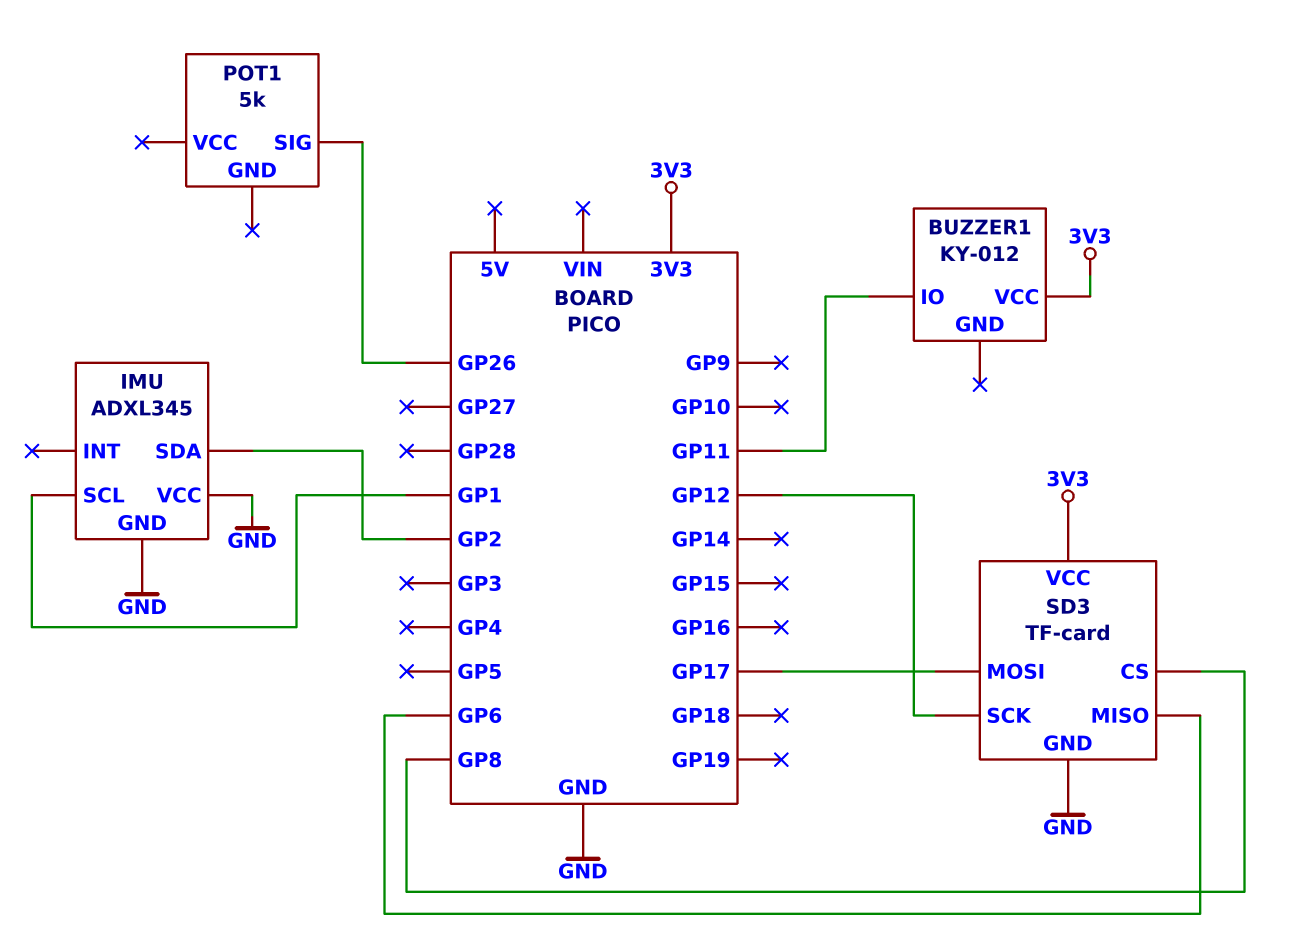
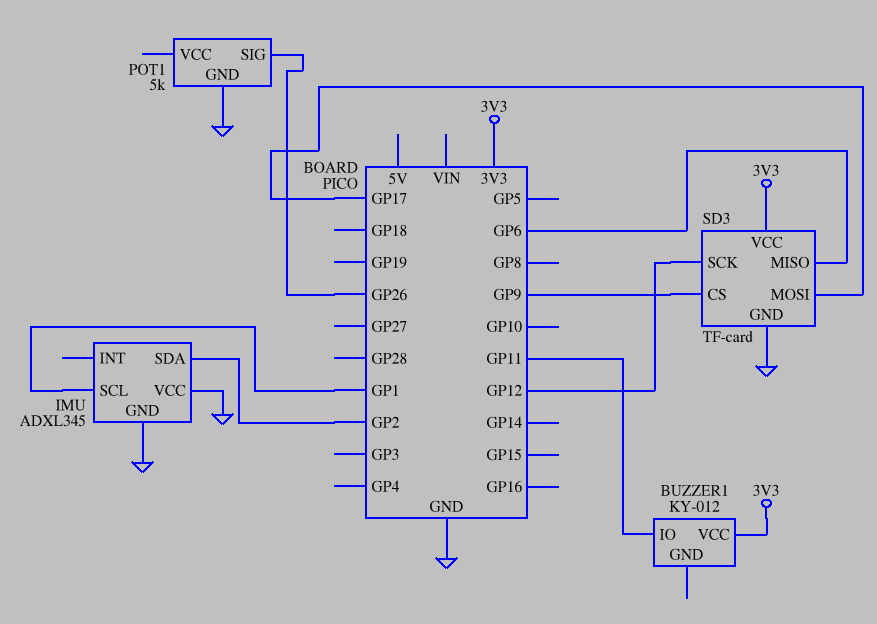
POT1 pin GND: none -> GND
SD3 pin CS: GP8 -> GP9

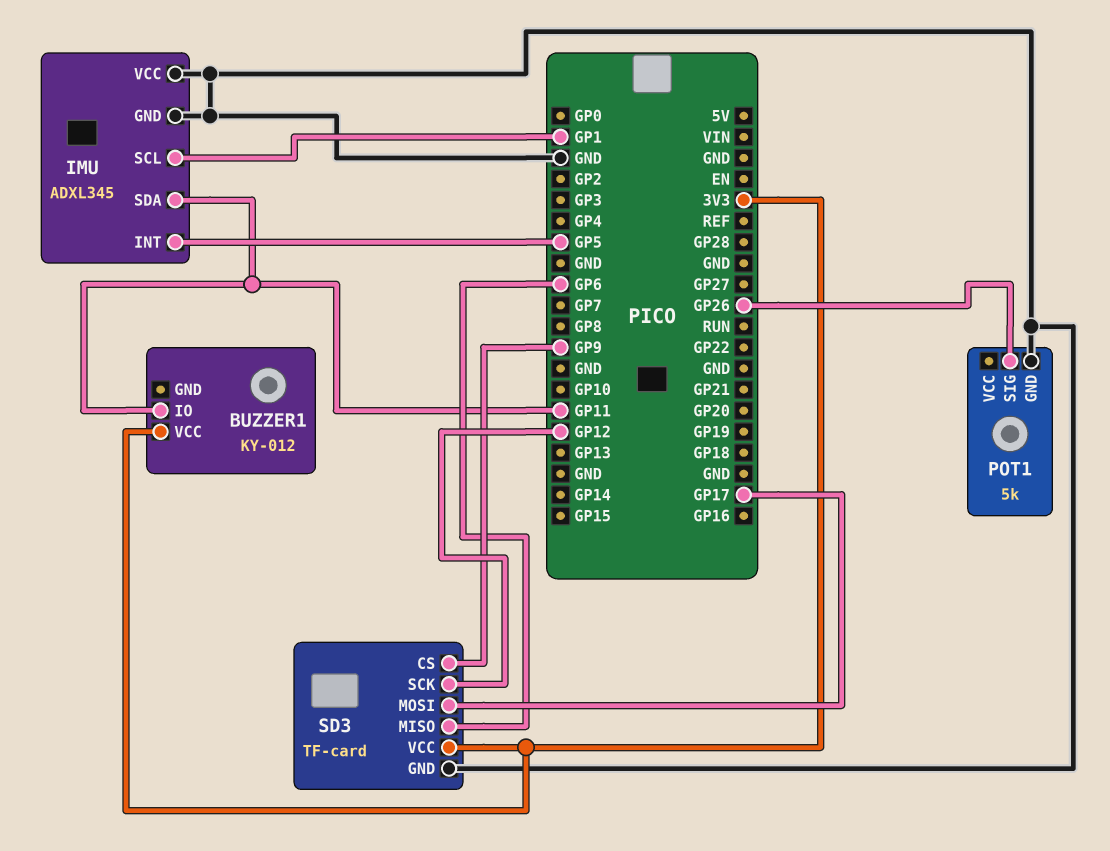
IMU pin INT: none -> GP5
IMU pin SDA: GP2 -> GP11

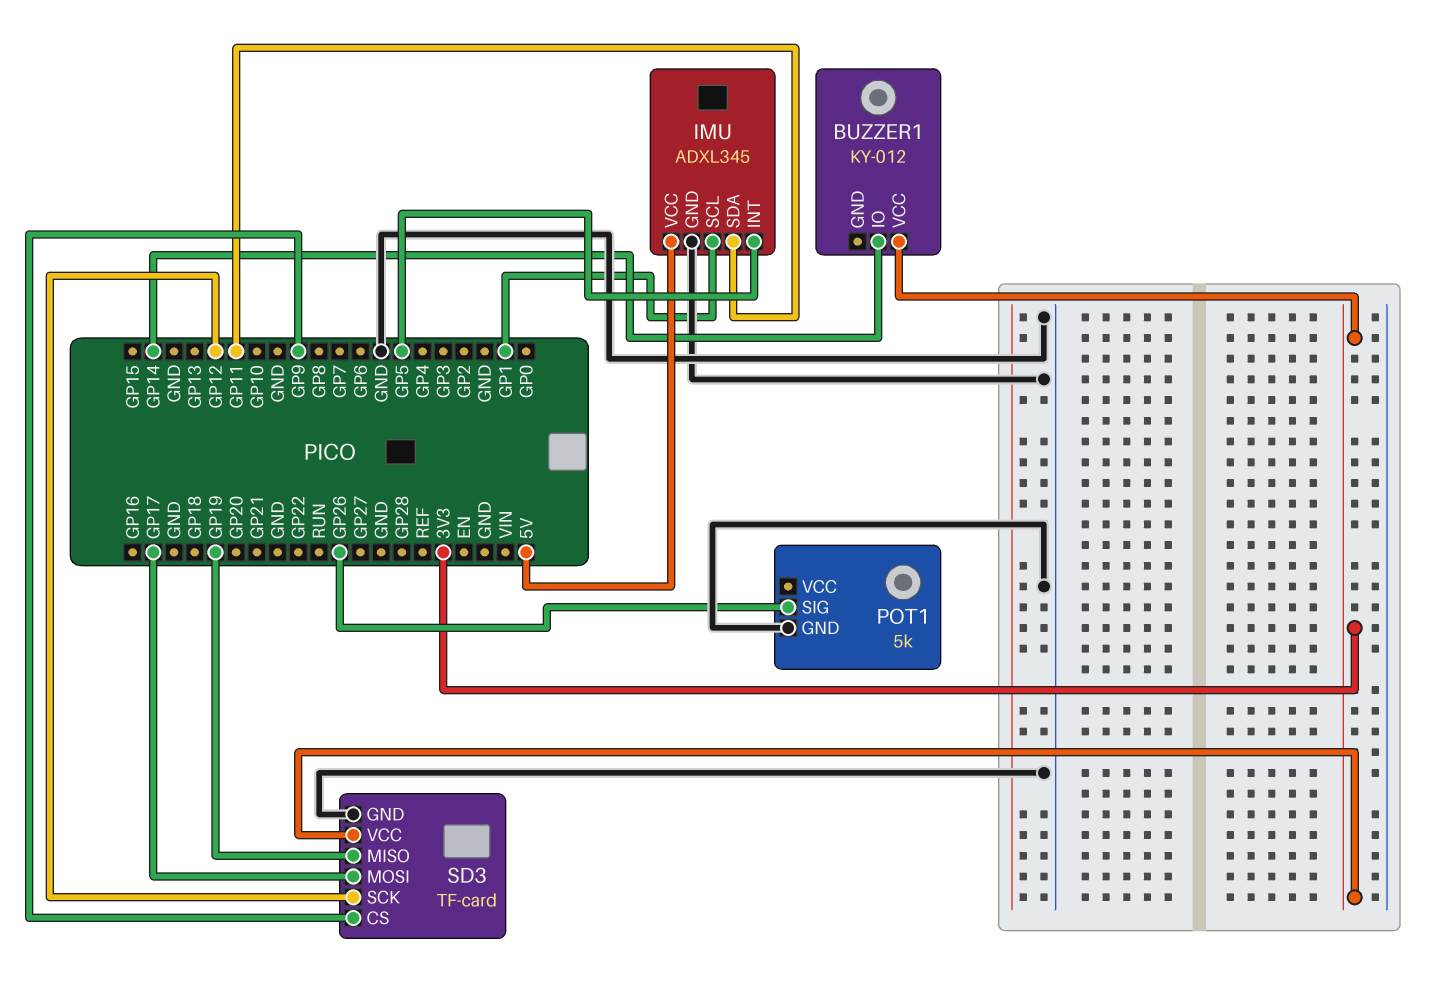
BUZZER1 pin IO: GP11 -> GP14
IMU pin VCC: GND -> 5V
SD3 pin MISO: GP6 -> GP19

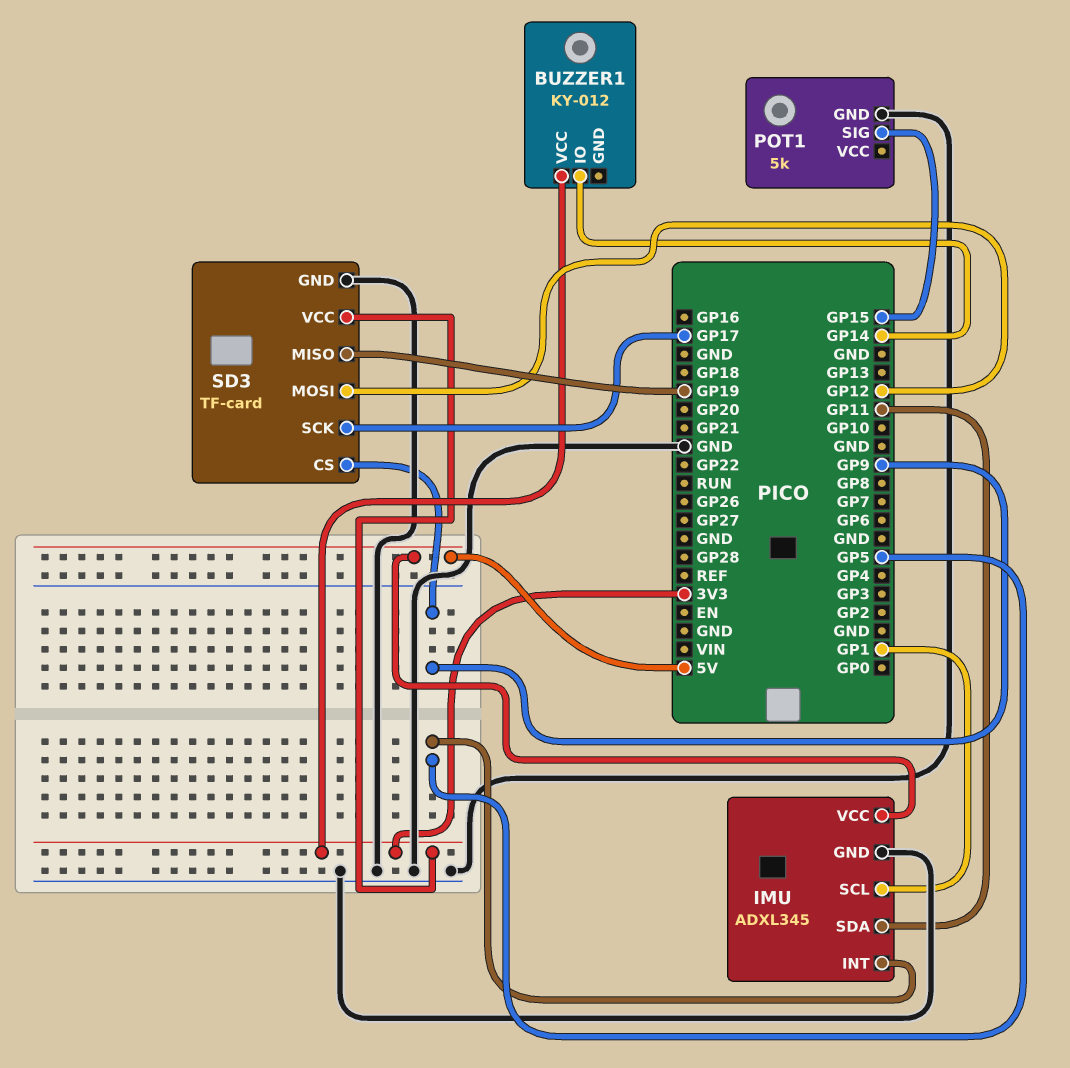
POT1 pin SIG: GP26 -> GP15
SD3 pin MOSI: GP17 -> GP12
SD3 pin SCK: GP12 -> GP17

